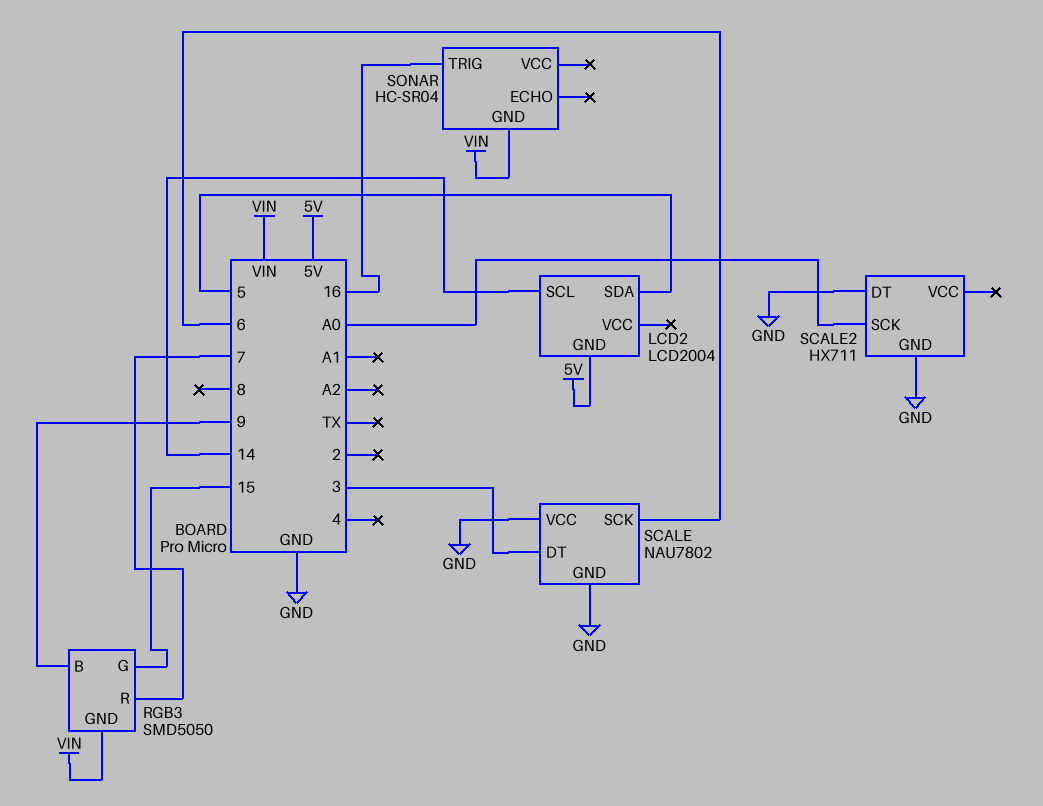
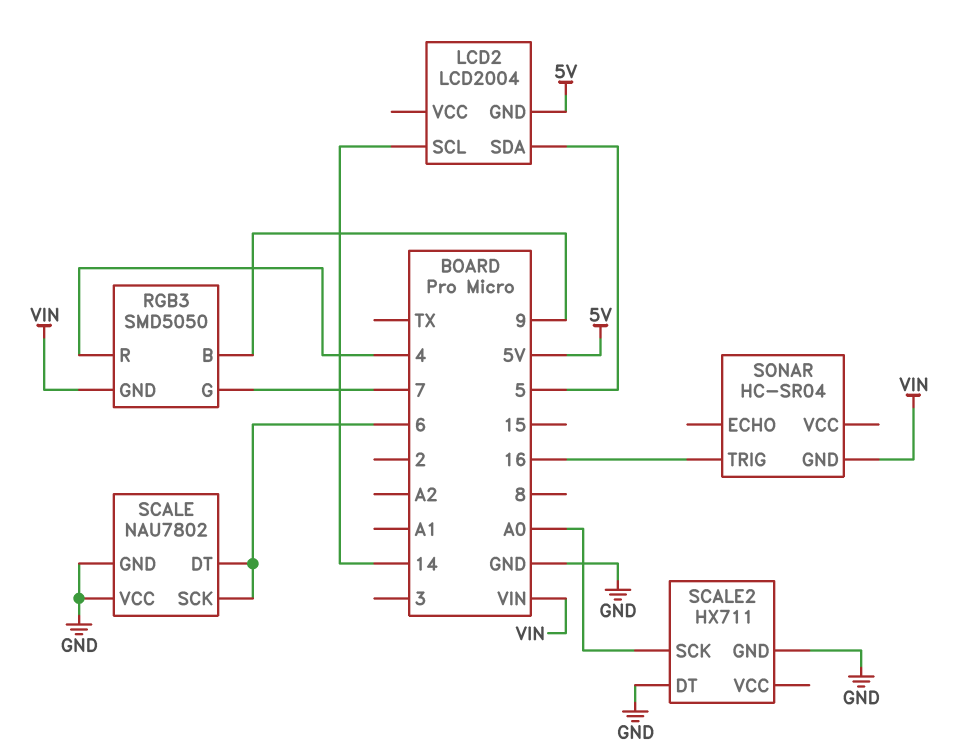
RGB3 pin G: 15 -> 7
RGB3 pin R: 7 -> 4
SCALE pin DT: 3 -> 6

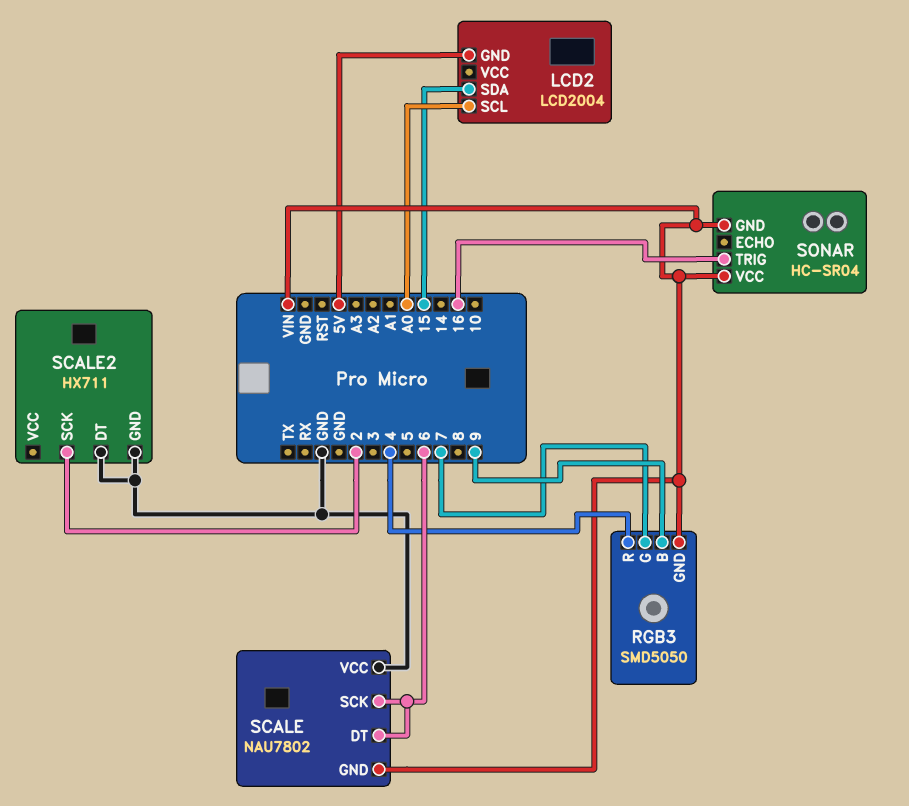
LCD2 pin SCL: 14 -> A0
LCD2 pin SDA: 5 -> 15
SCALE pin GND: GND -> VIN
SCALE2 pin SCK: A0 -> 2
SONAR pin VCC: none -> VIN

